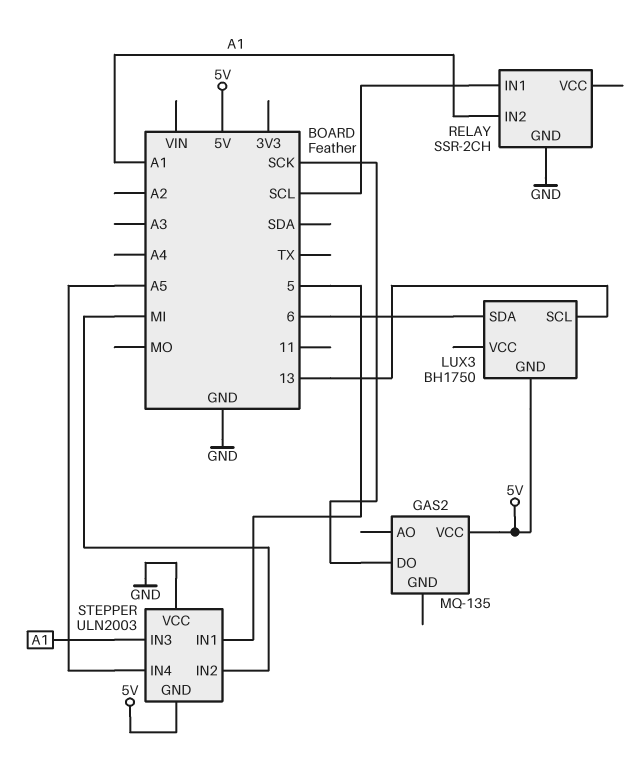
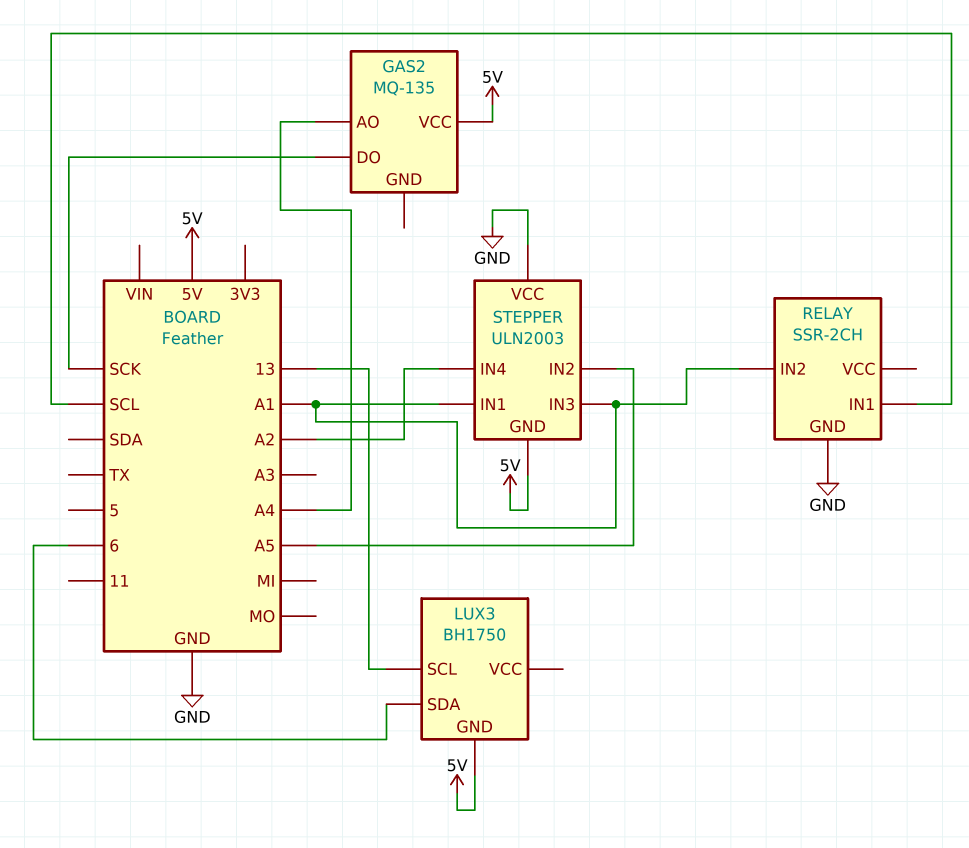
GAS2 pin AO: none -> A4
STEPPER pin IN1: 5 -> A1
STEPPER pin IN2: MI -> A5
STEPPER pin IN4: A5 -> A2

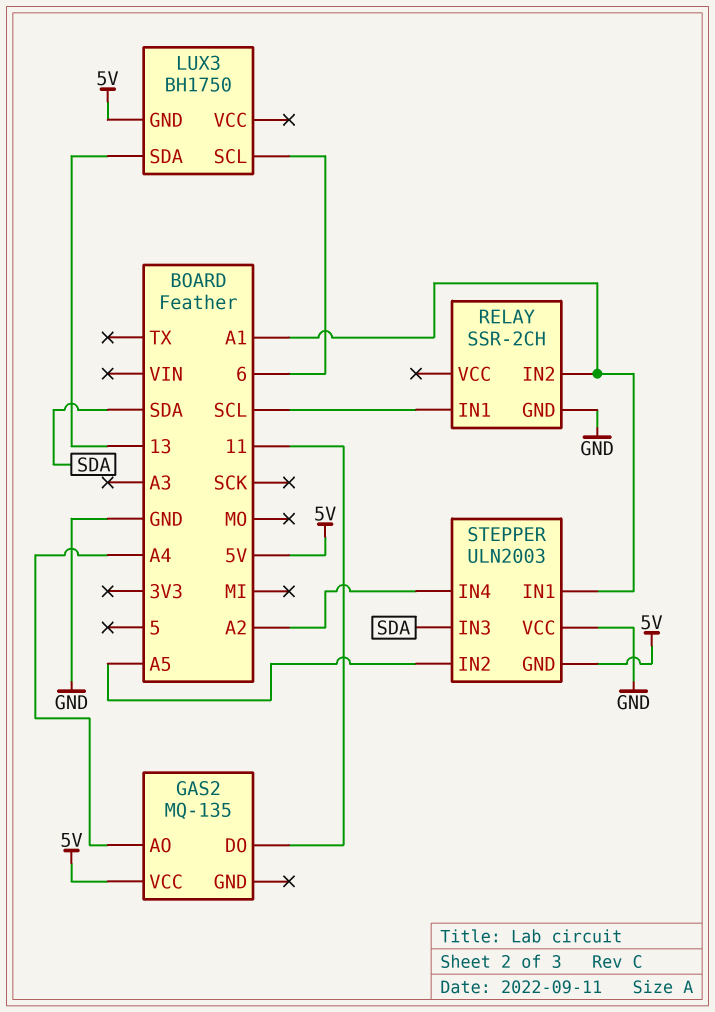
GAS2 pin DO: SCK -> 11
LUX3 pin SCL: 13 -> 6
LUX3 pin SDA: 6 -> 13
STEPPER pin IN3: A1 -> SDA

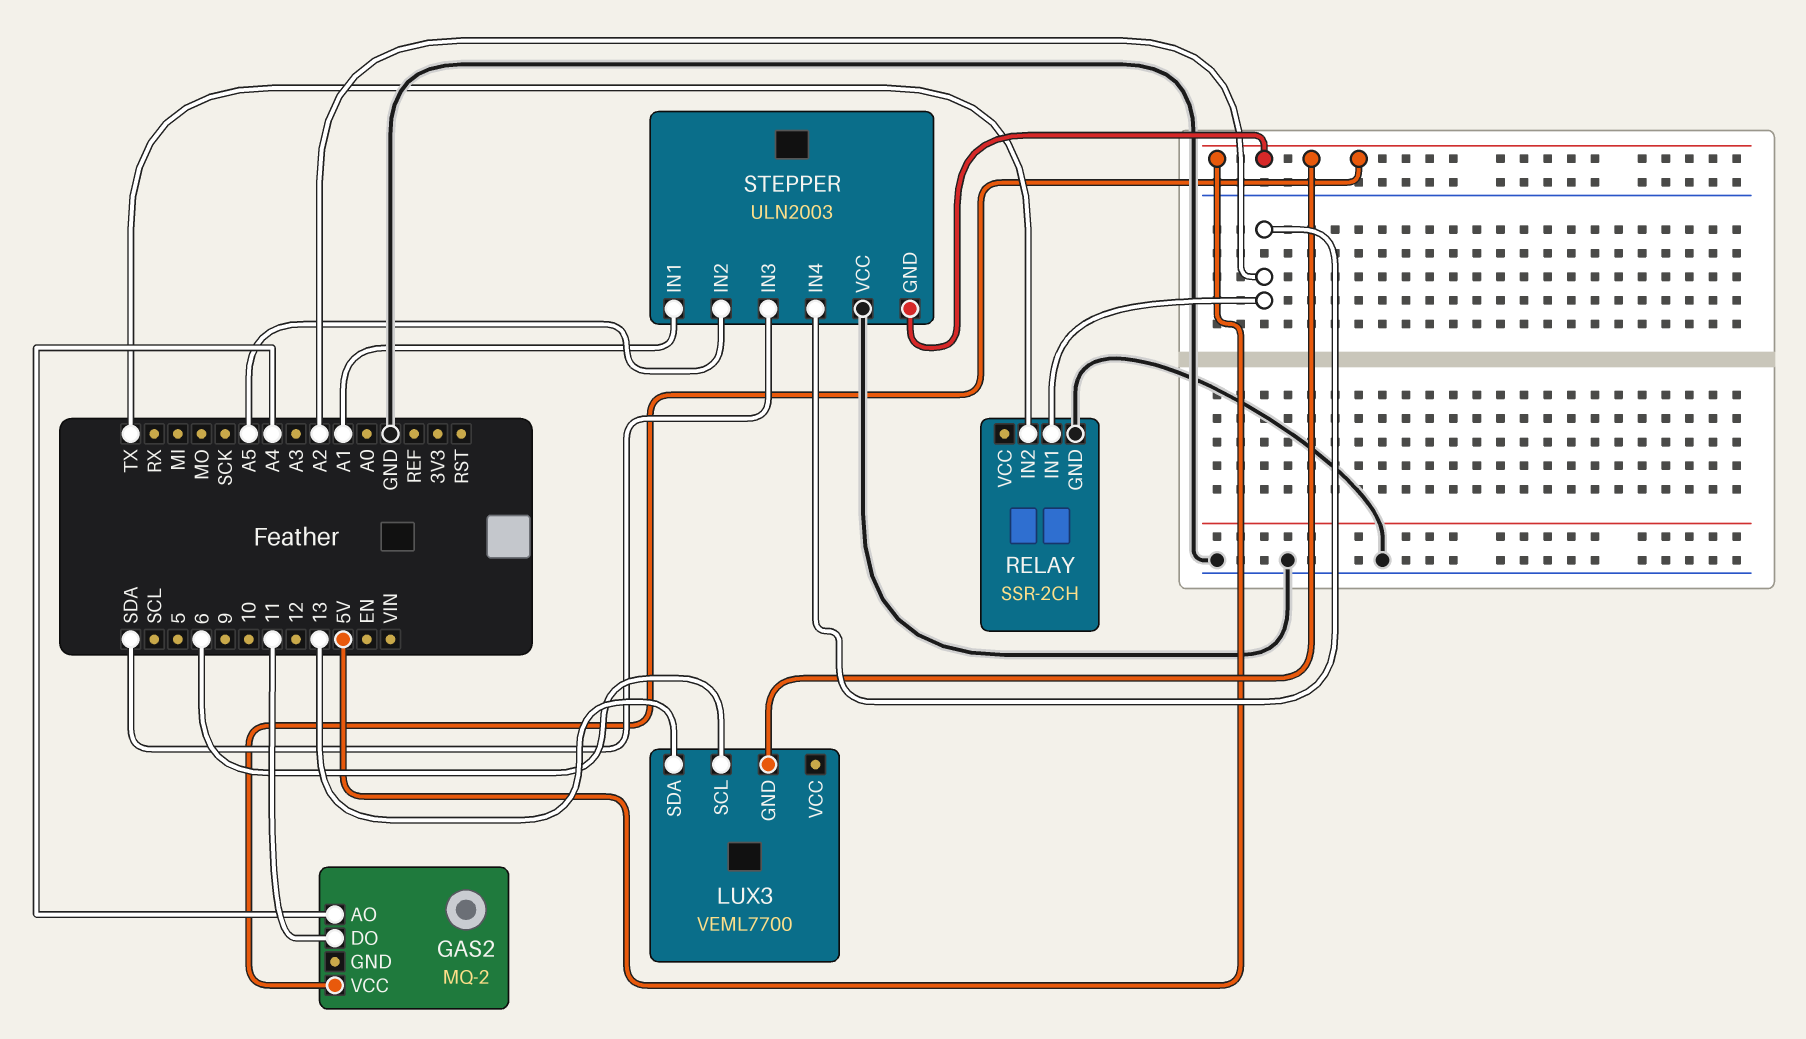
GAS2: MQ-135 -> MQ-2
LUX3: BH1750 -> VEML7700
RELAY pin IN1: SCL -> A2
RELAY pin IN2: A1 -> TX

